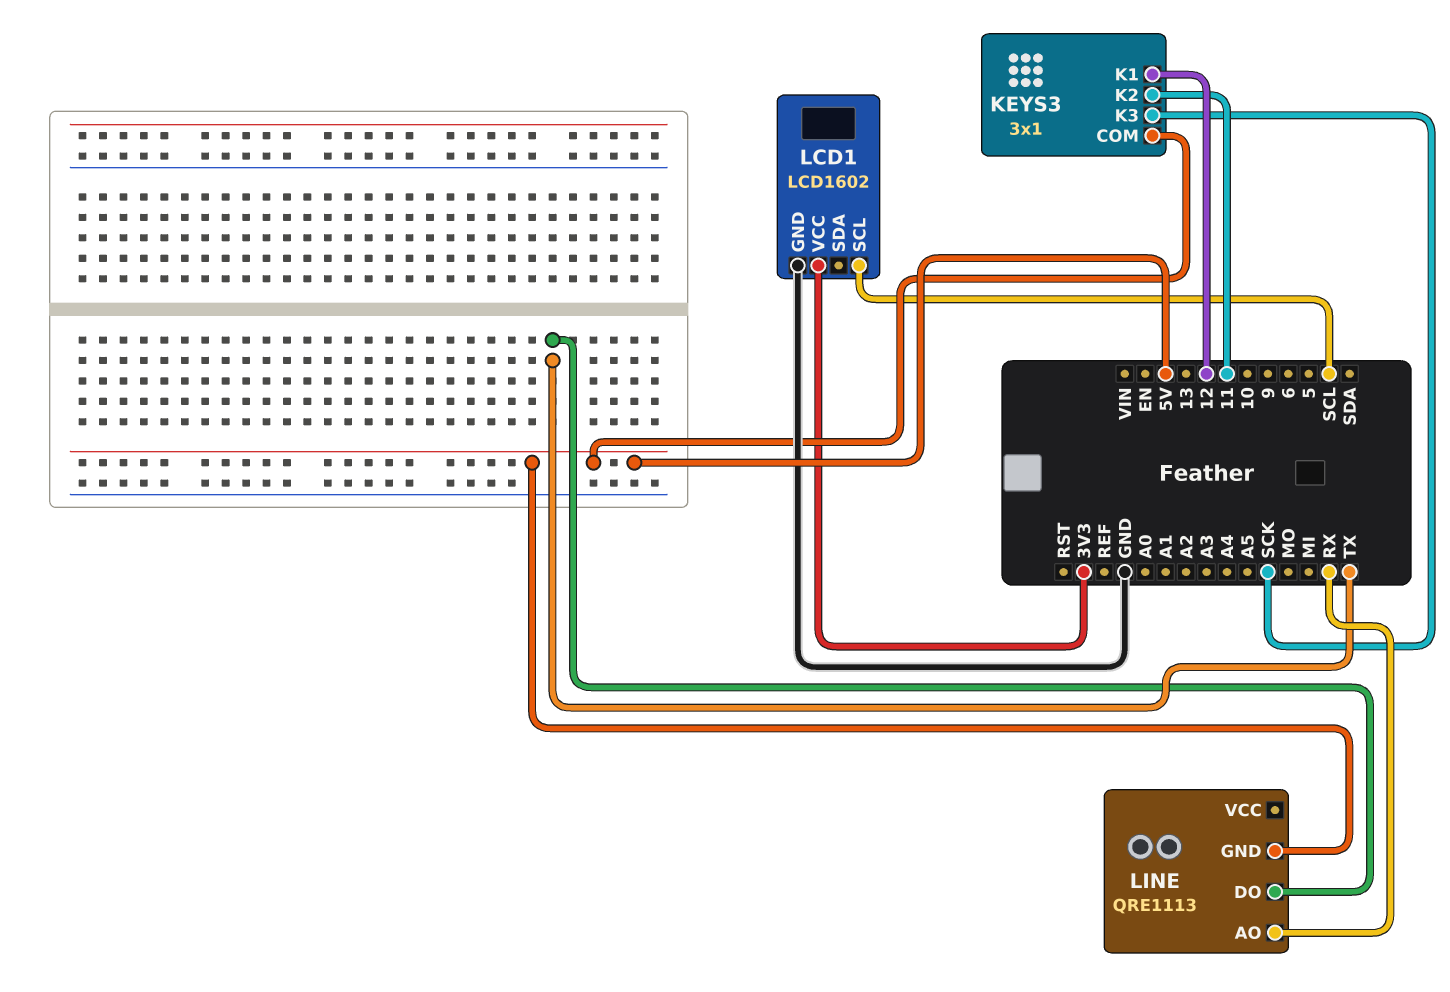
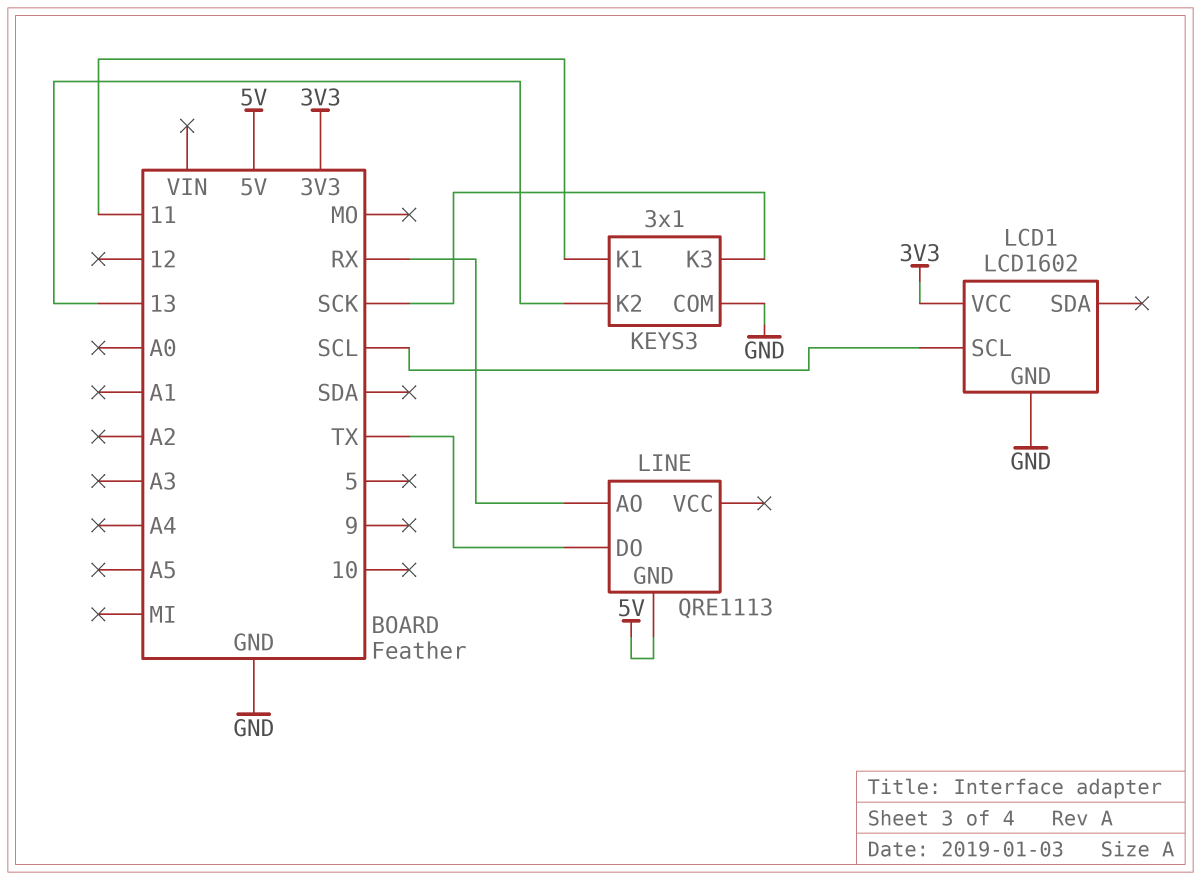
KEYS3 pin COM: 5V -> GND
KEYS3 pin K1: 12 -> 11
KEYS3 pin K2: 11 -> 13

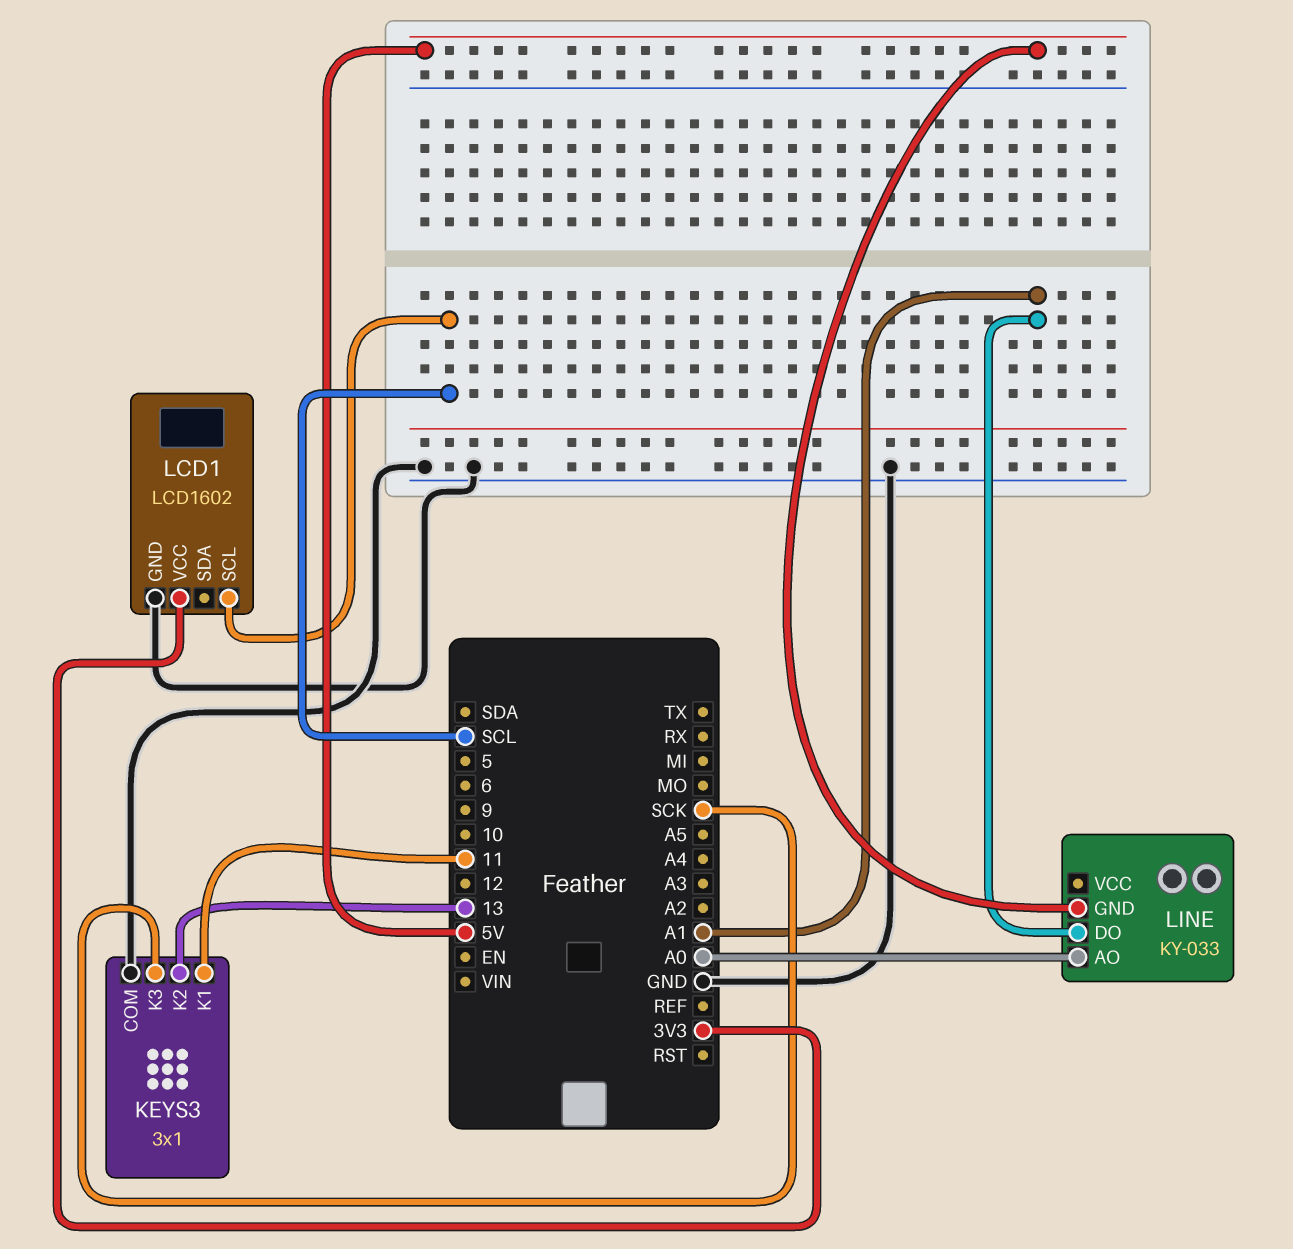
LINE: QRE1113 -> KY-033
LINE pin AO: RX -> A0
LINE pin DO: TX -> A1

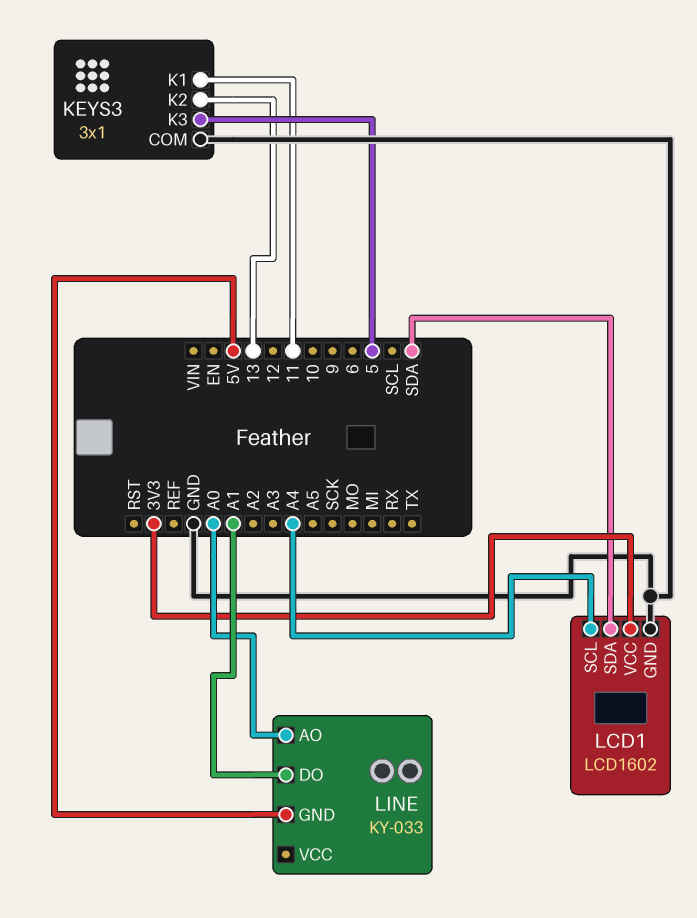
KEYS3 pin K3: SCK -> 5
LCD1 pin SCL: SCL -> A4
LCD1 pin SDA: none -> SDA

